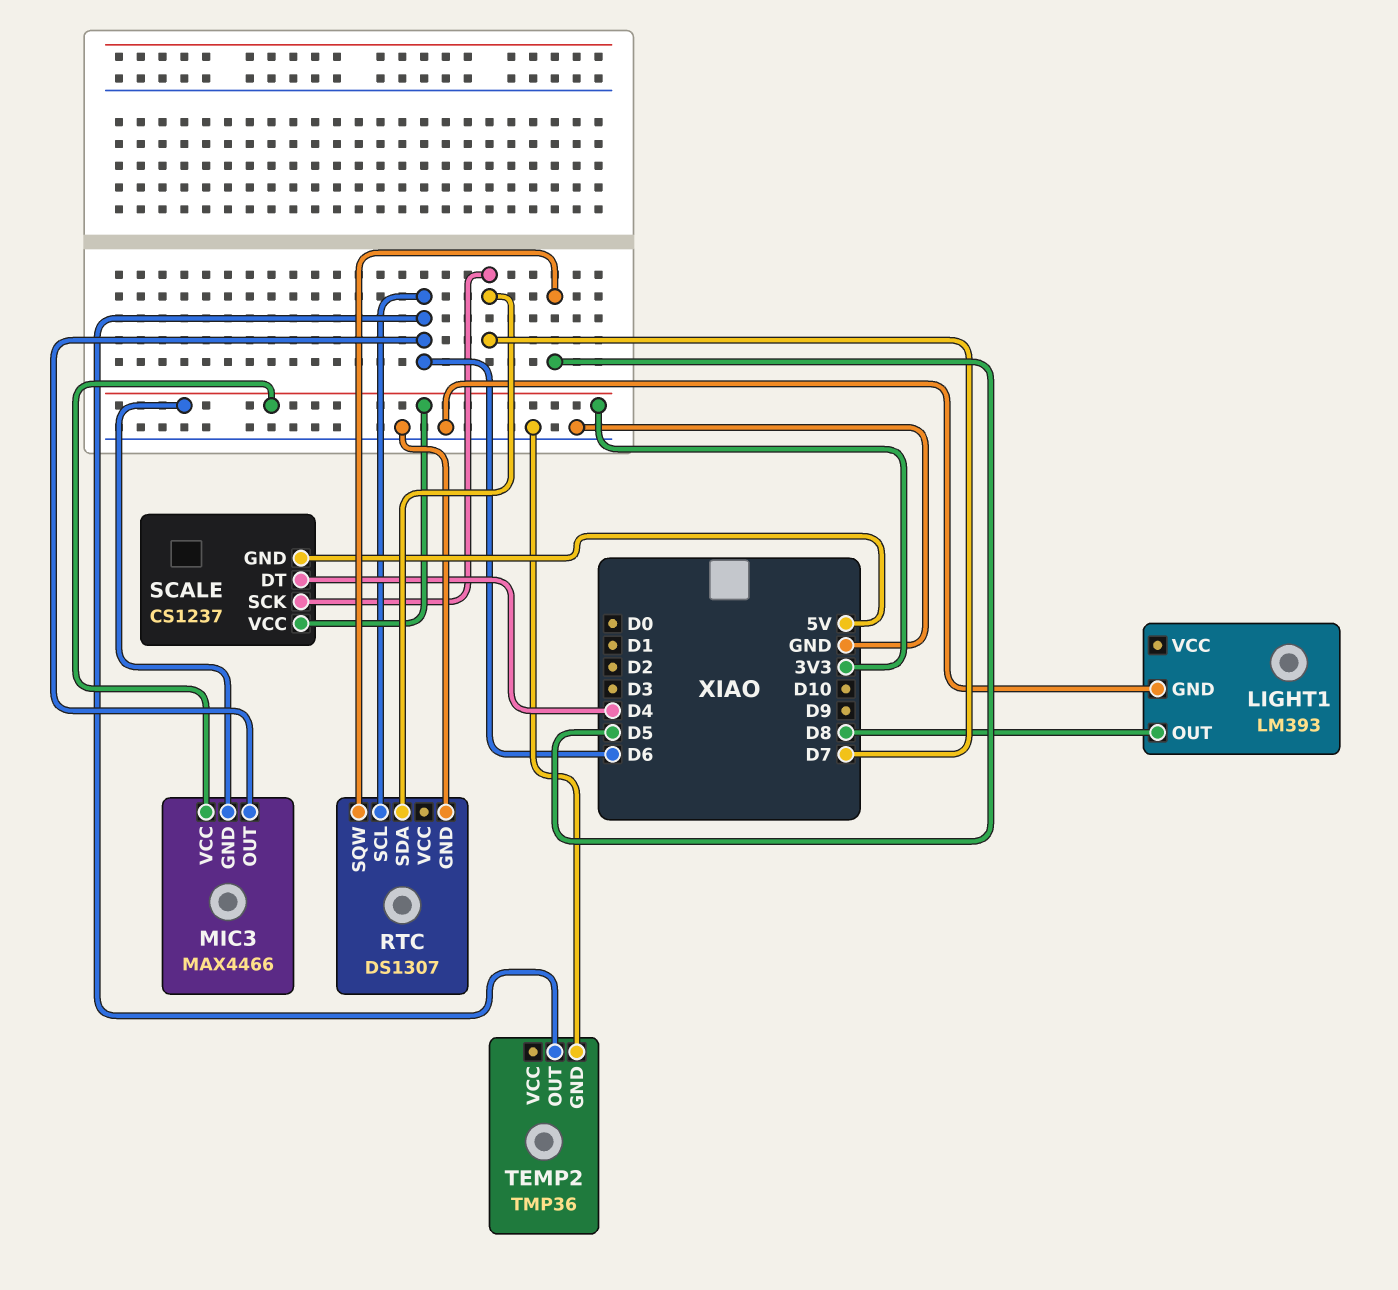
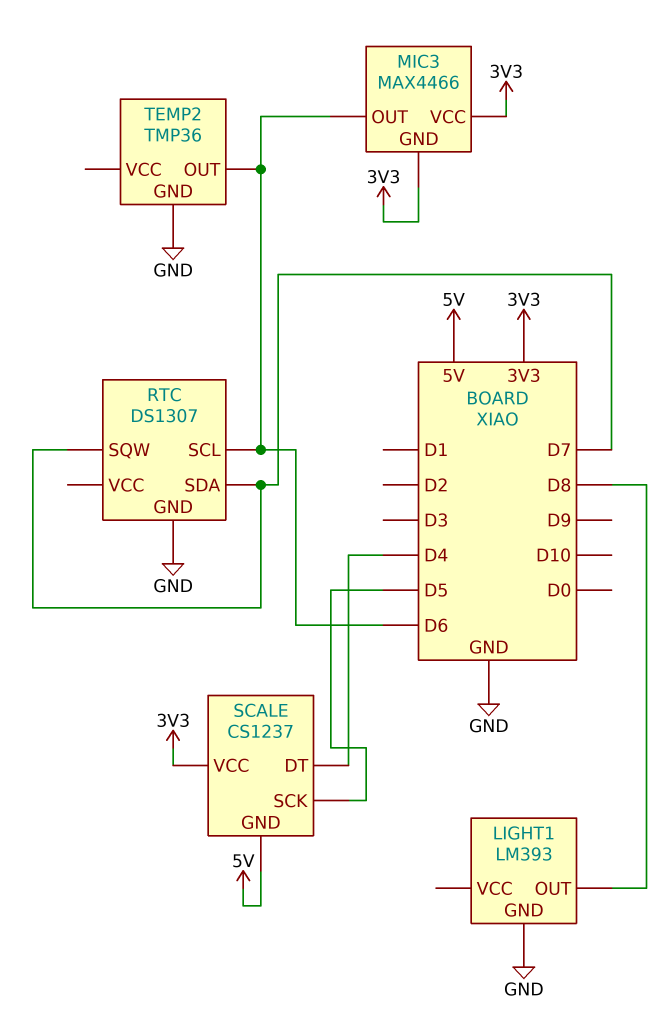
RTC pin SQW: D5 -> D7
SCALE pin SCK: D7 -> D5

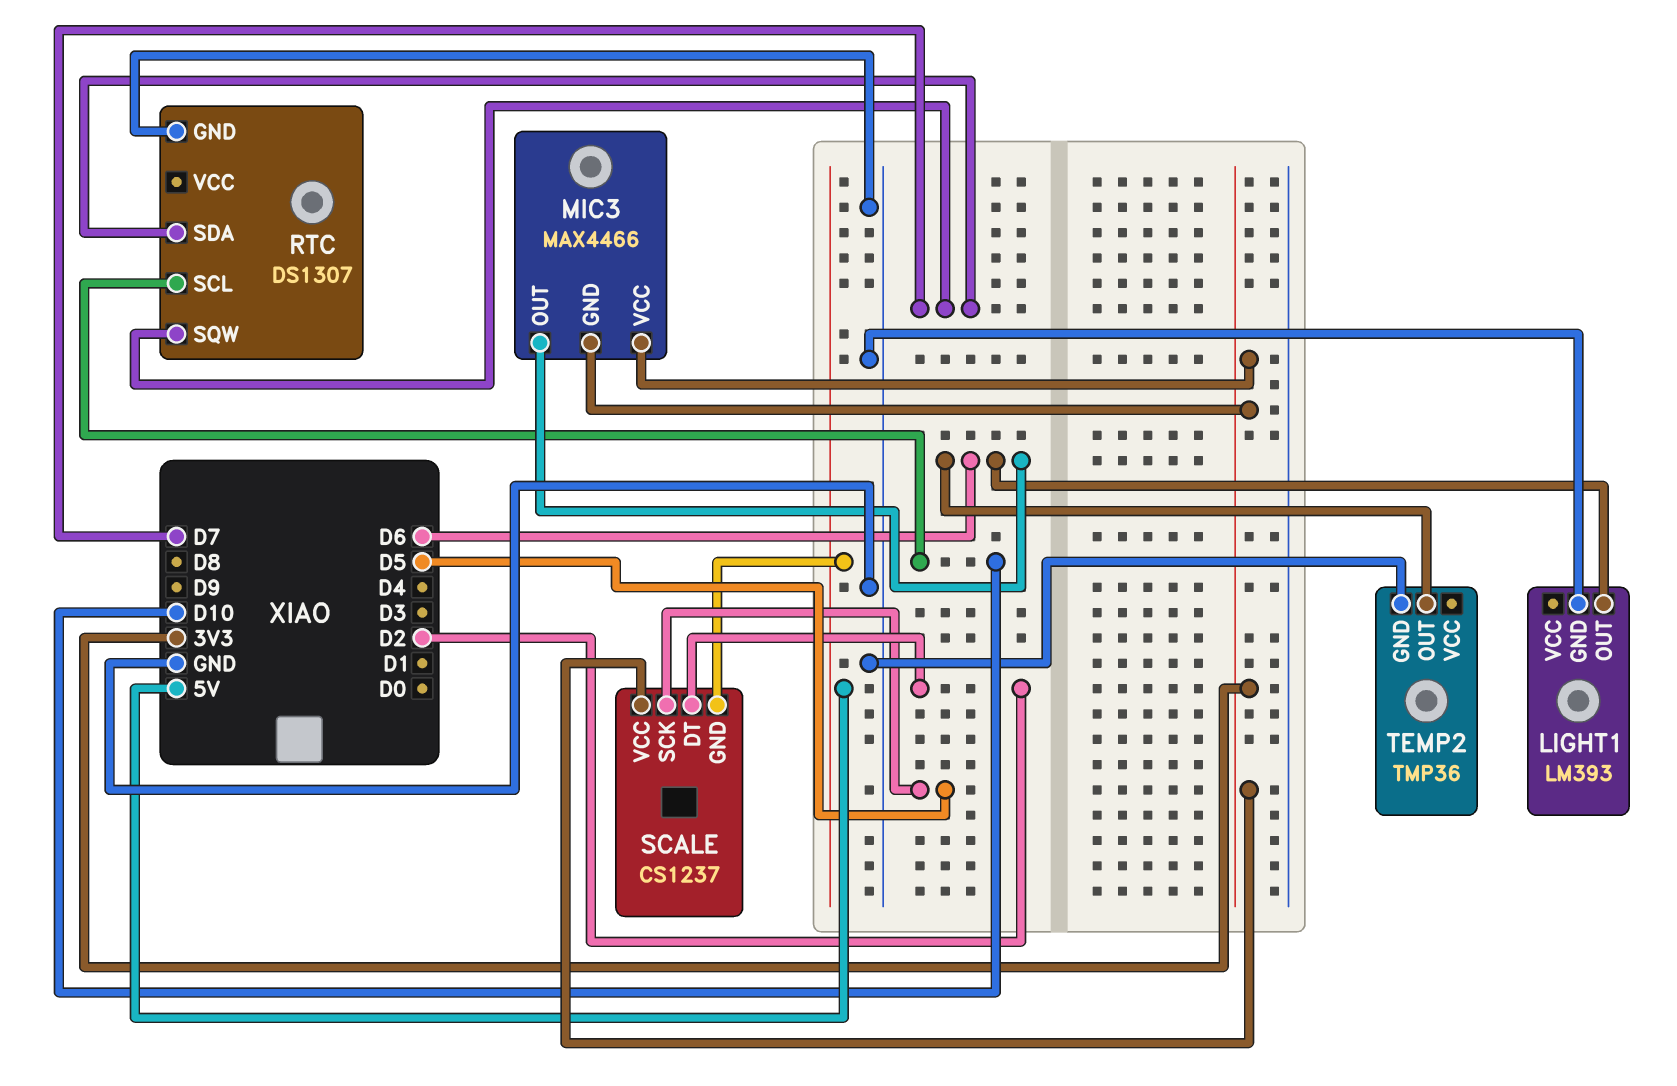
LIGHT1 pin OUT: D8 -> D6
RTC pin SCL: D6 -> D10
SCALE pin DT: D4 -> D2

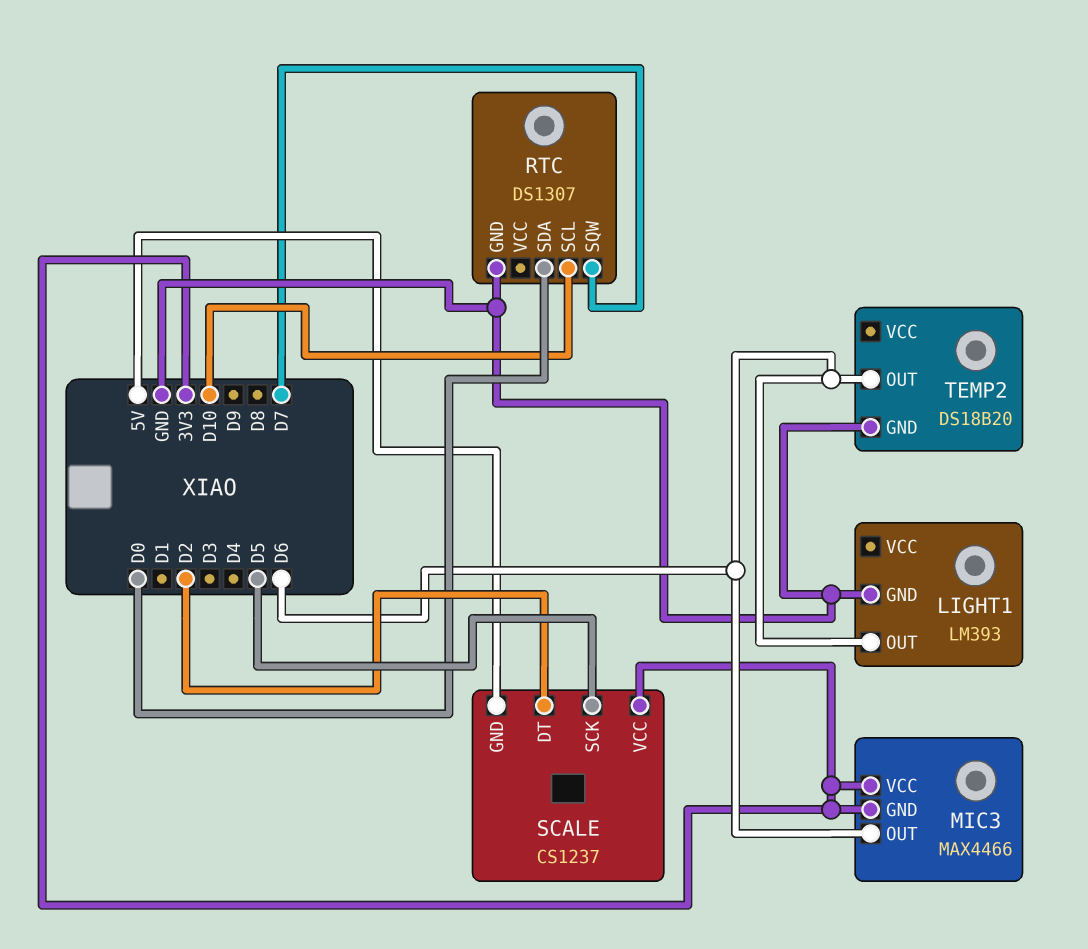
RTC pin SDA: D7 -> D0
TEMP2: TMP36 -> DS18B20

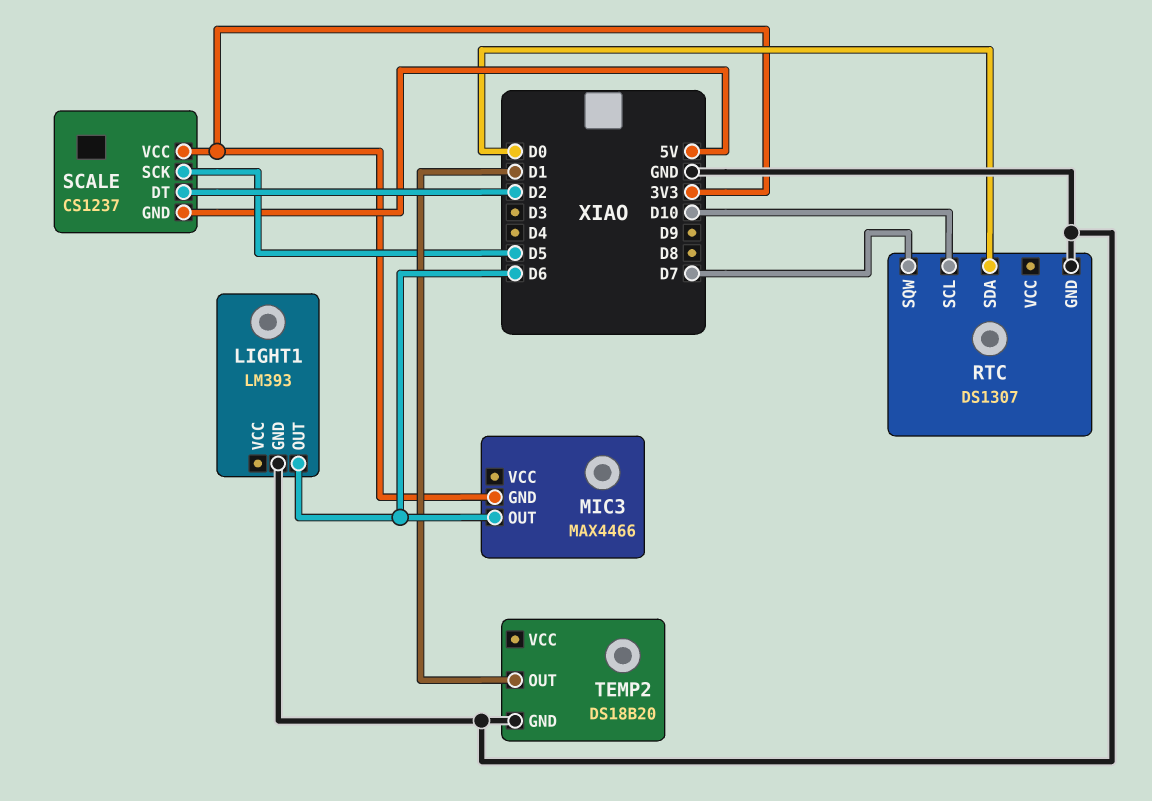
MIC3 pin VCC: 3V3 -> none
TEMP2 pin OUT: D6 -> D1

